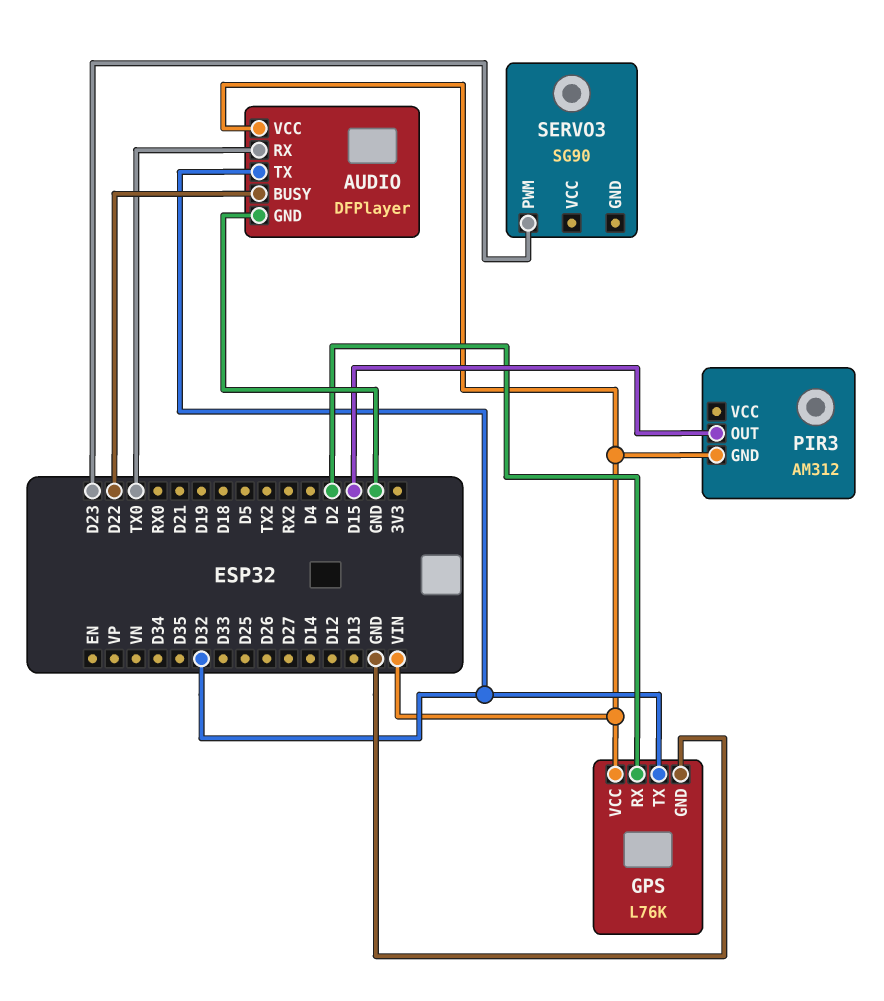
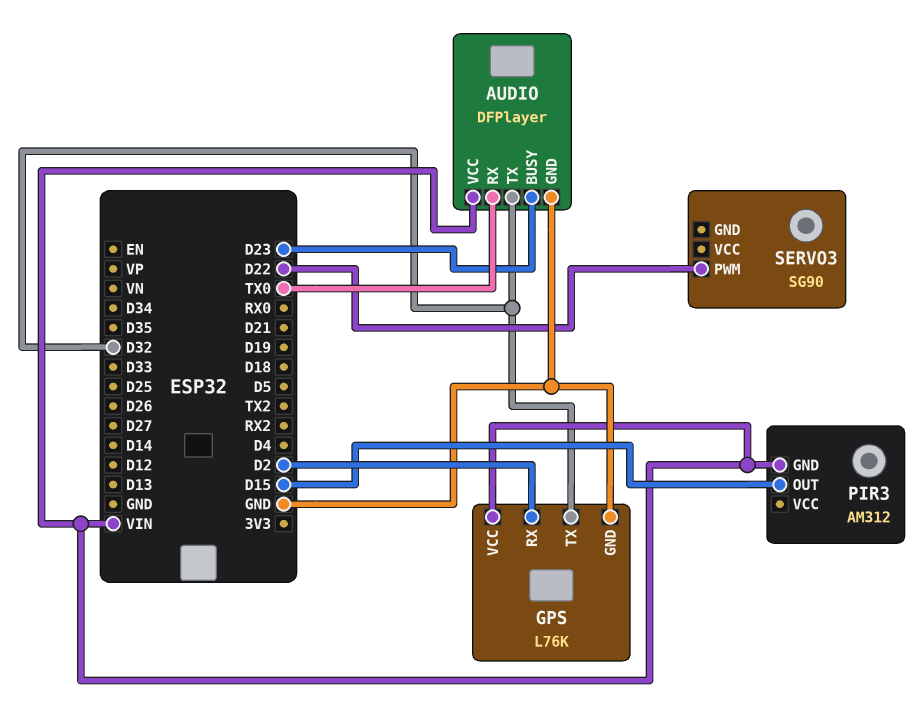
AUDIO pin BUSY: D22 -> D23
SERVO3 pin PWM: D23 -> D22

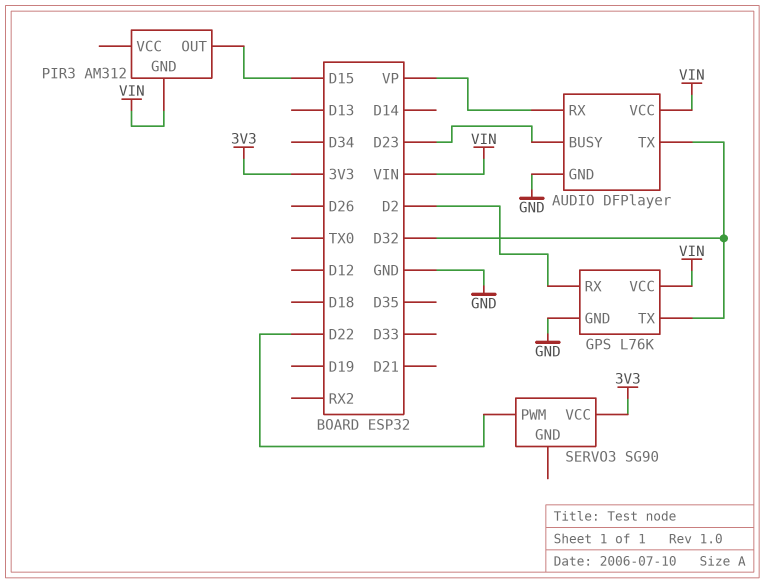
AUDIO pin RX: TX0 -> VP
SERVO3 pin VCC: none -> 3V3

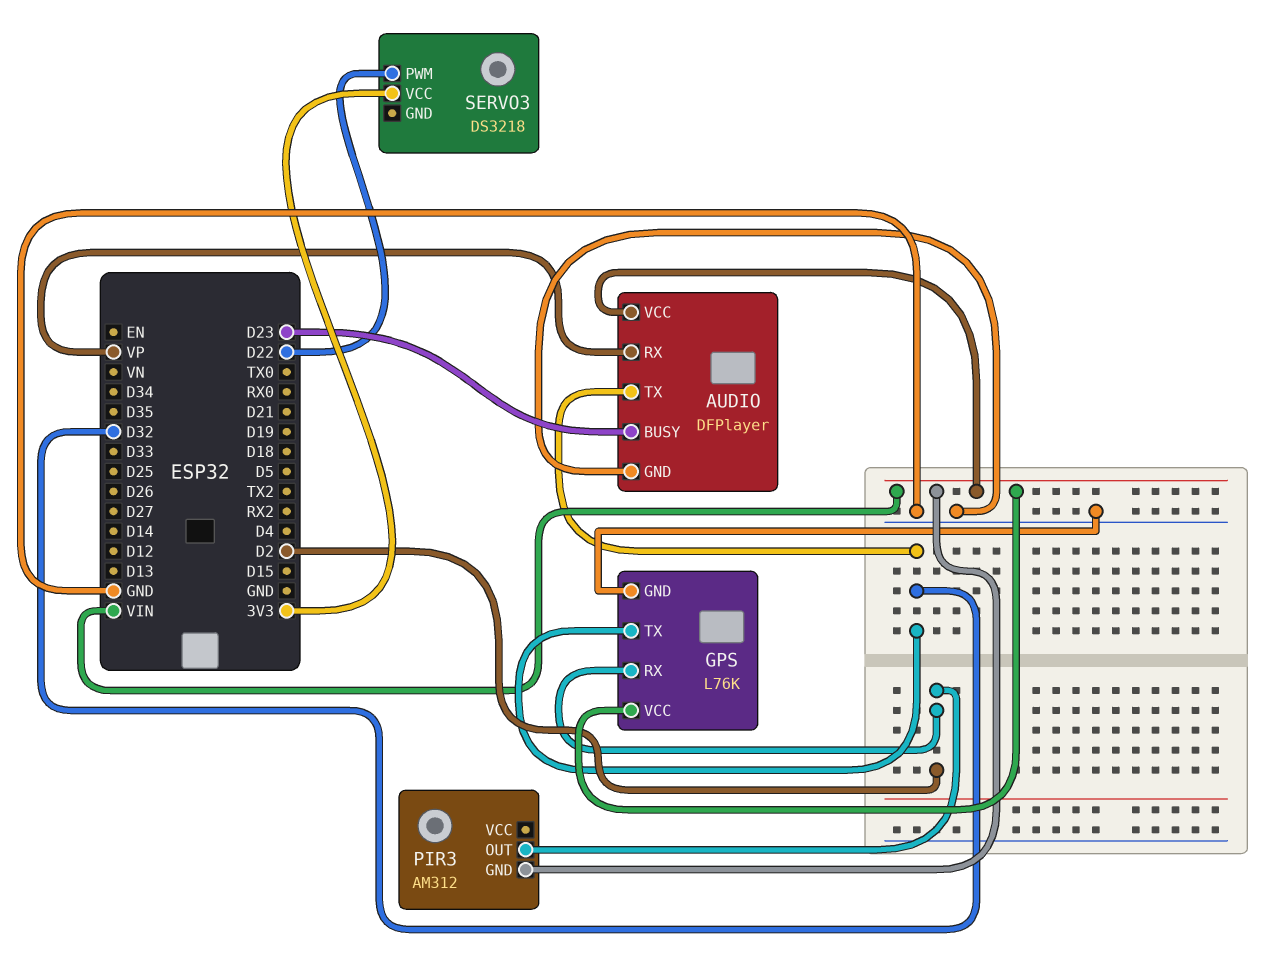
PIR3 pin OUT: D15 -> D2
SERVO3: SG90 -> DS3218

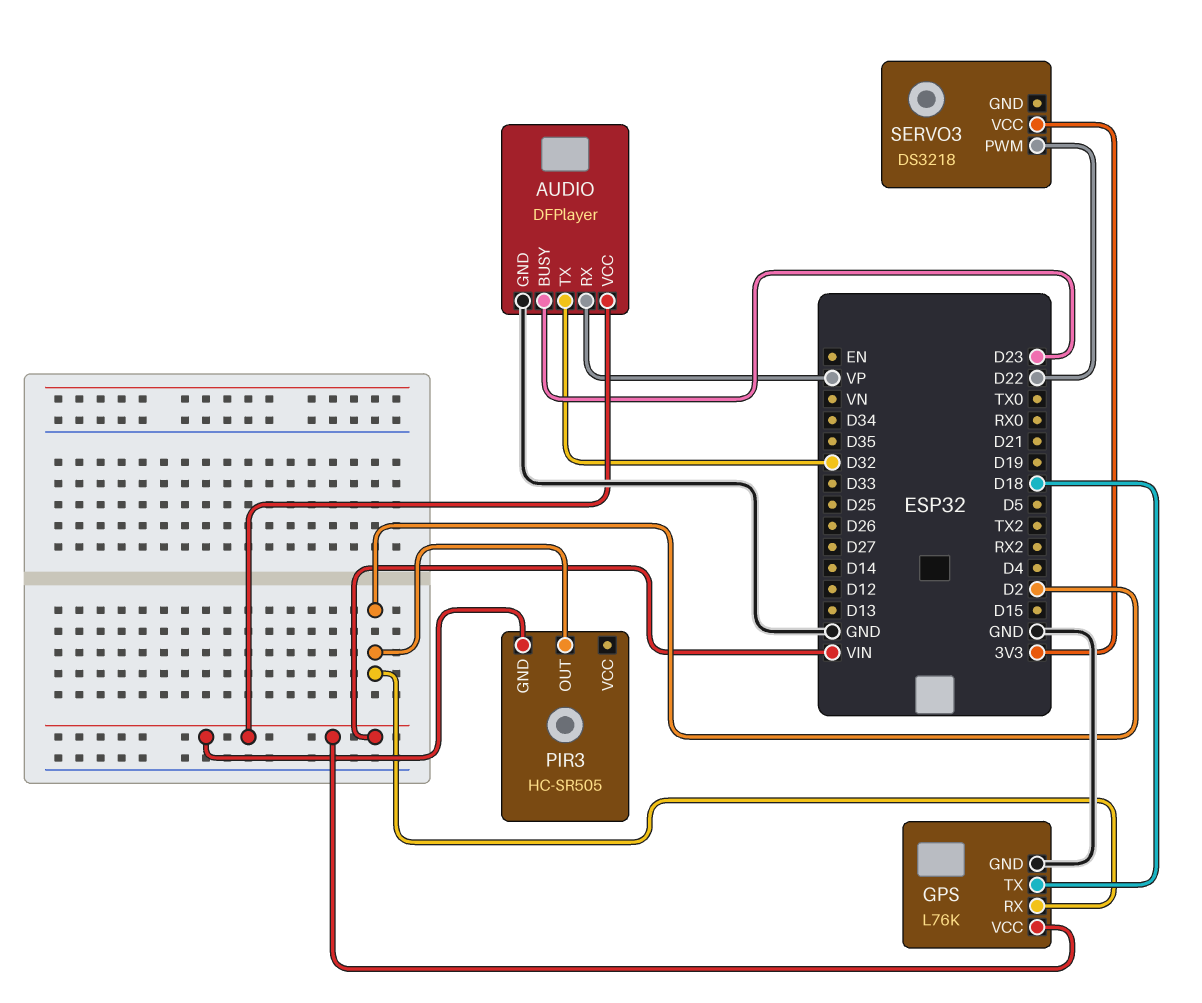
GPS pin TX: D32 -> D18
PIR3: AM312 -> HC-SR505

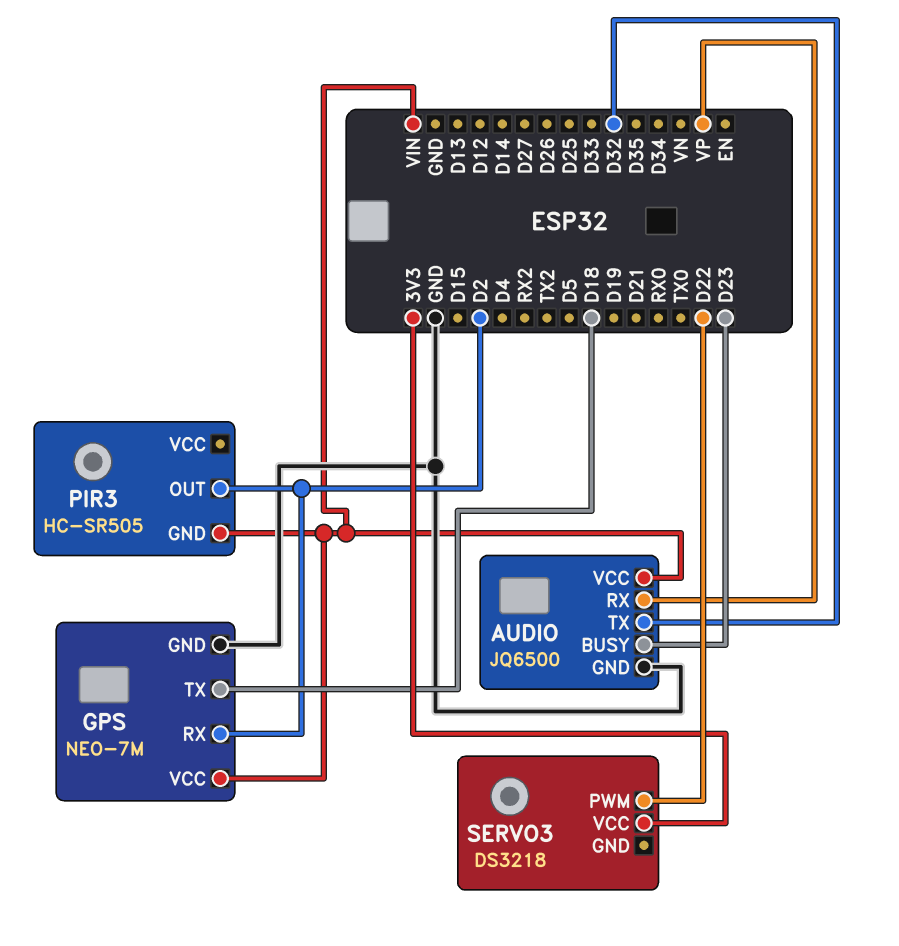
AUDIO: DFPlayer -> JQ6500
GPS: L76K -> NEO-7M

